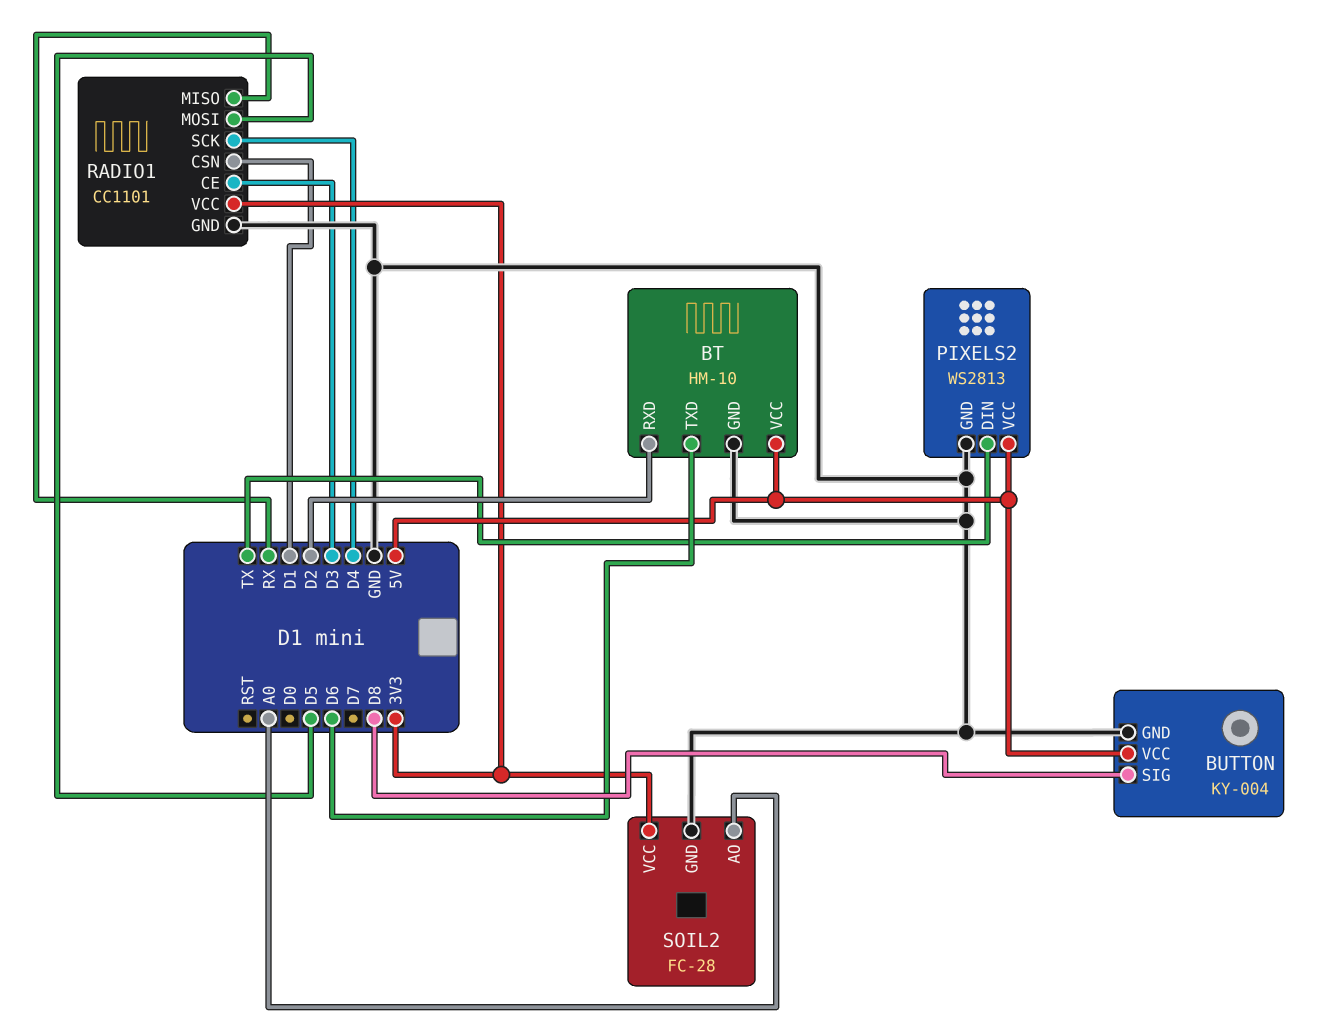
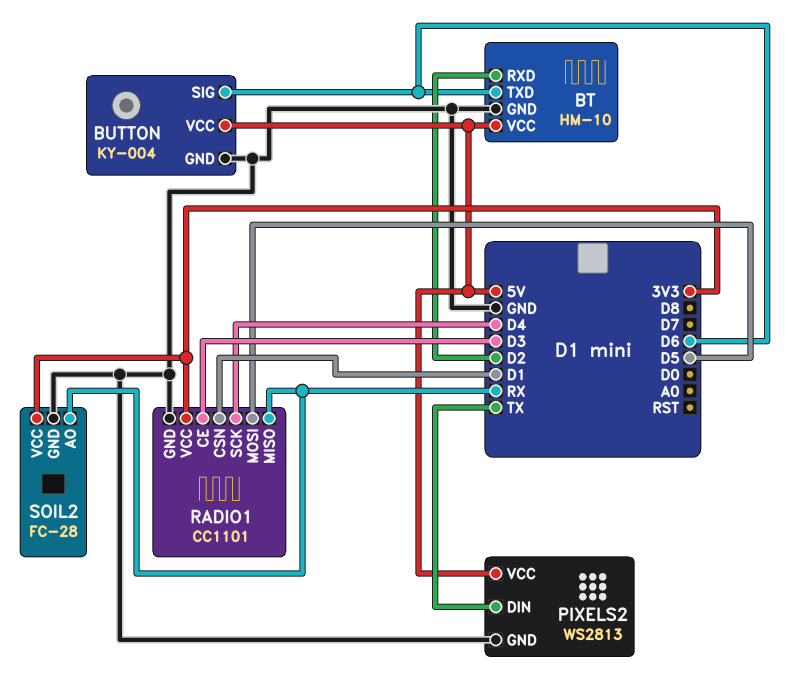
BUTTON pin SIG: D8 -> D6
SOIL2 pin AO: A0 -> RX

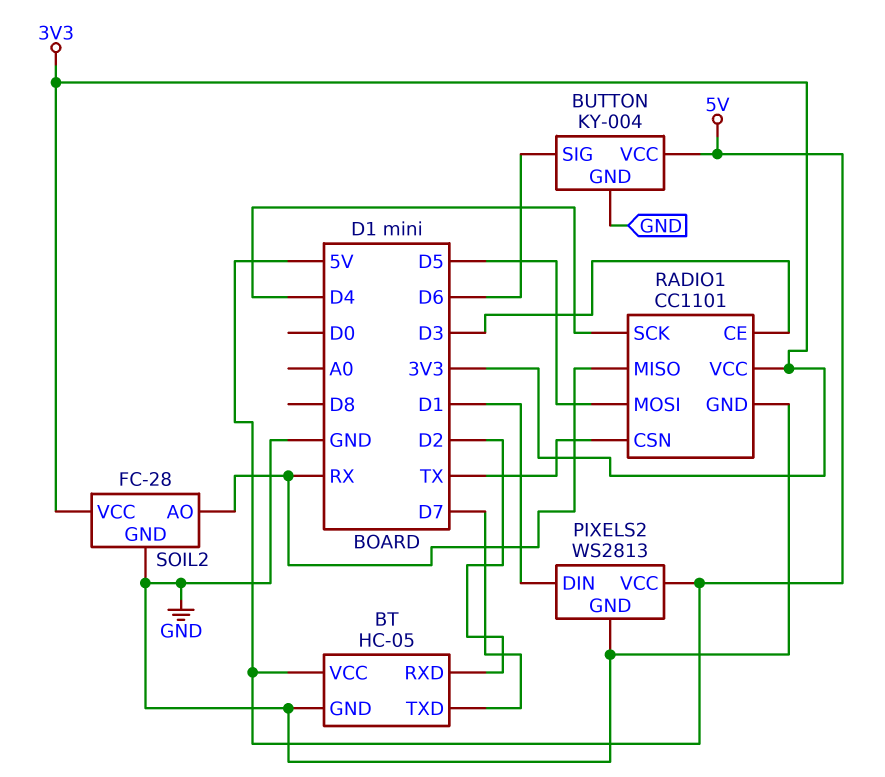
BT: HM-10 -> HC-05
BT pin TXD: D6 -> D7
PIXELS2 pin DIN: TX -> D1
RADIO1 pin CSN: D1 -> TX

